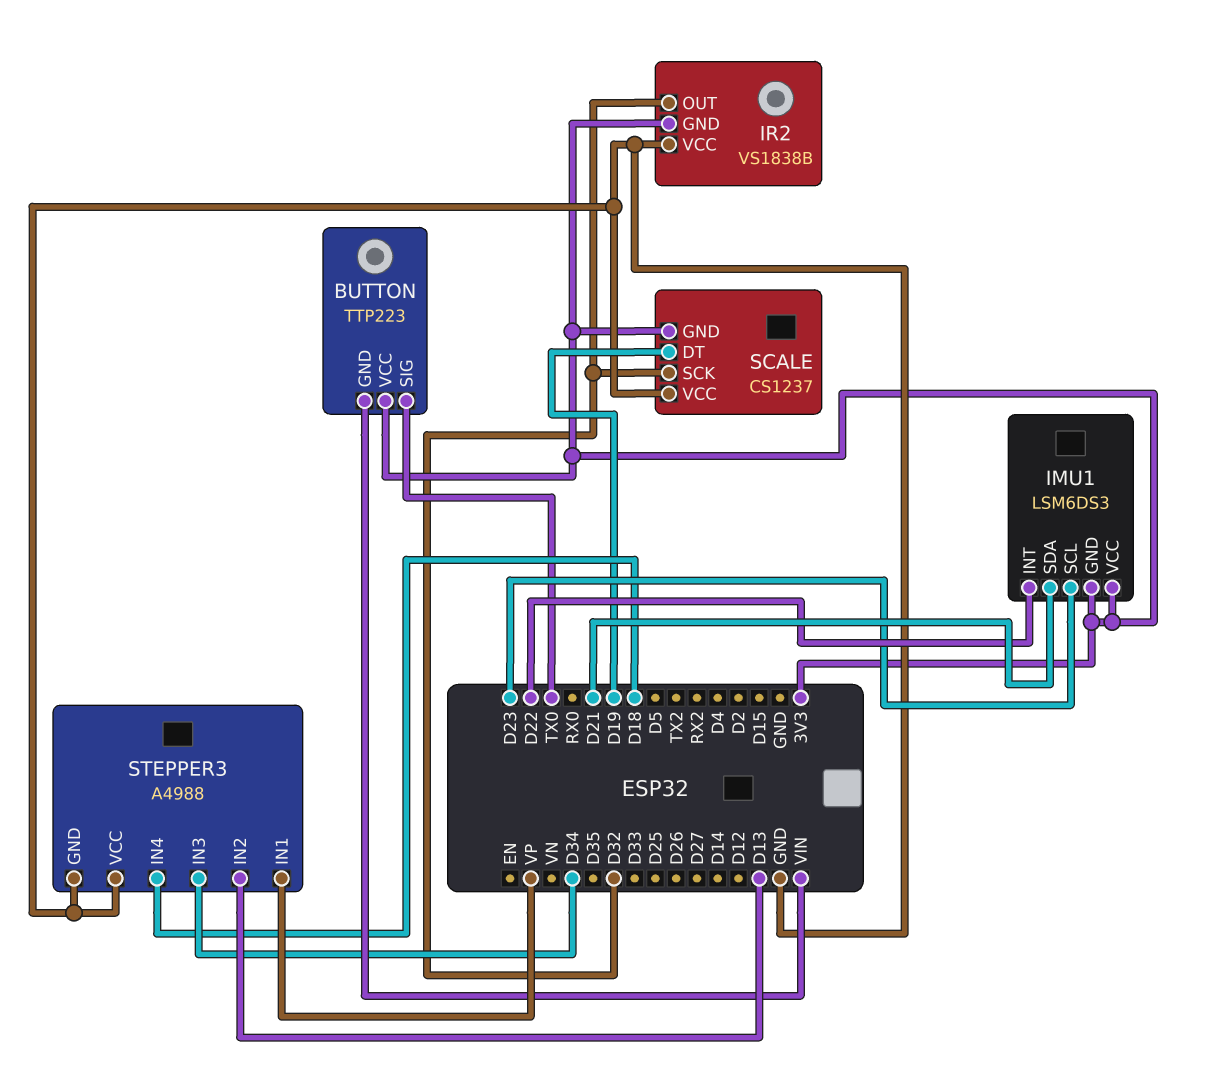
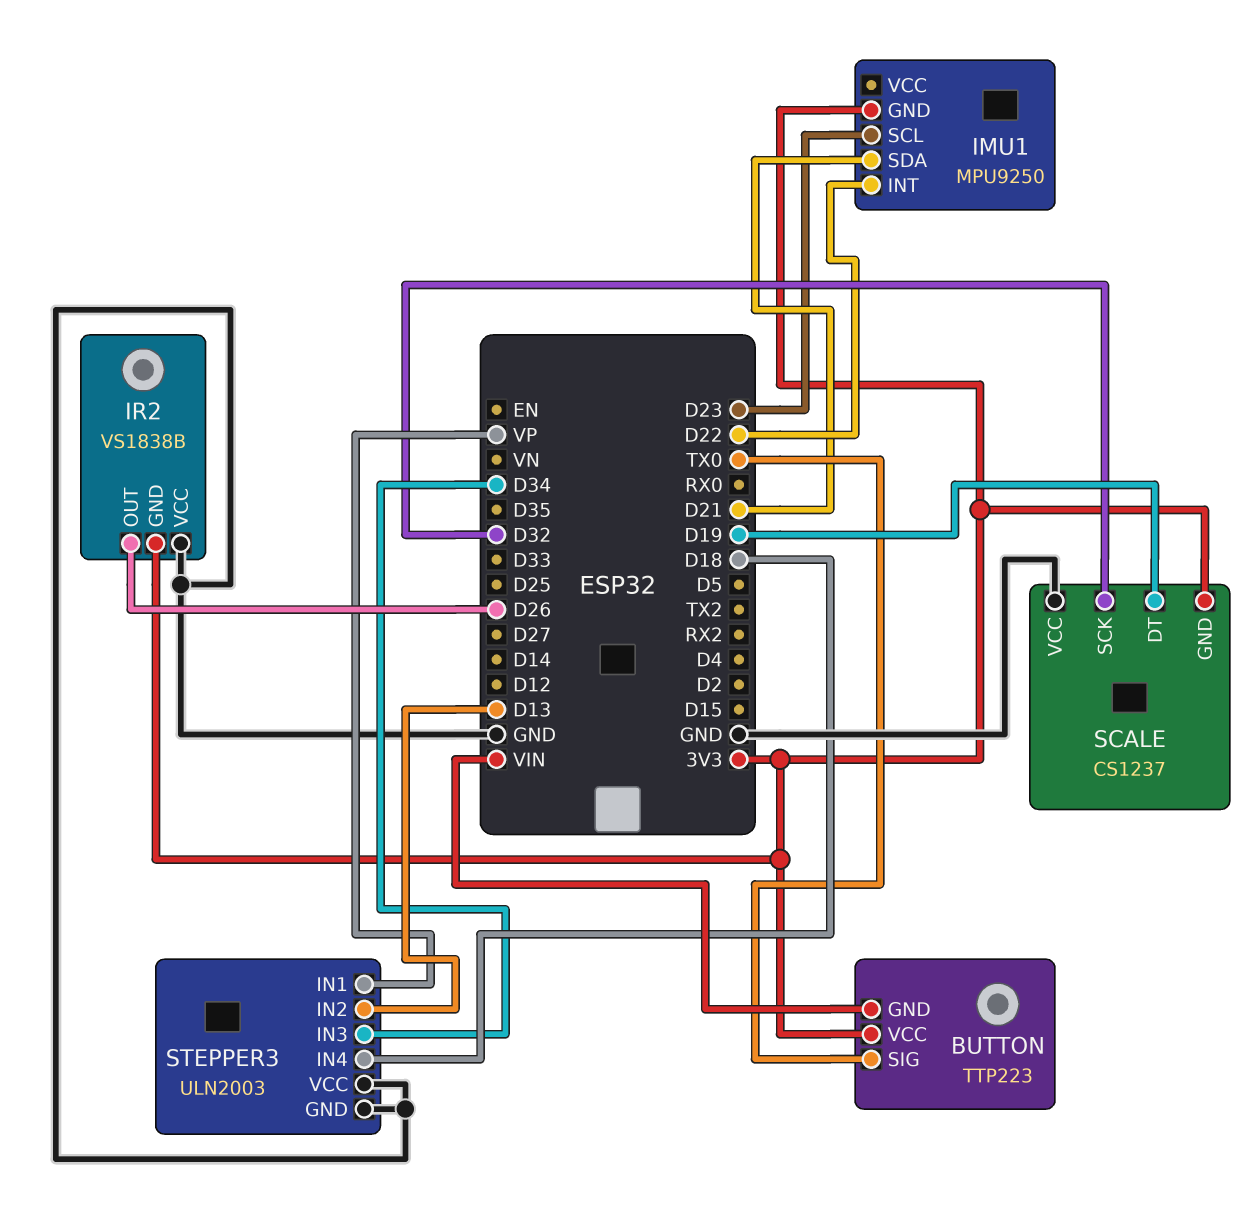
IMU1: LSM6DS3 -> MPU9250
IMU1 pin VCC: 3V3 -> none
IR2 pin OUT: D32 -> D26
STEPPER3: A4988 -> ULN2003

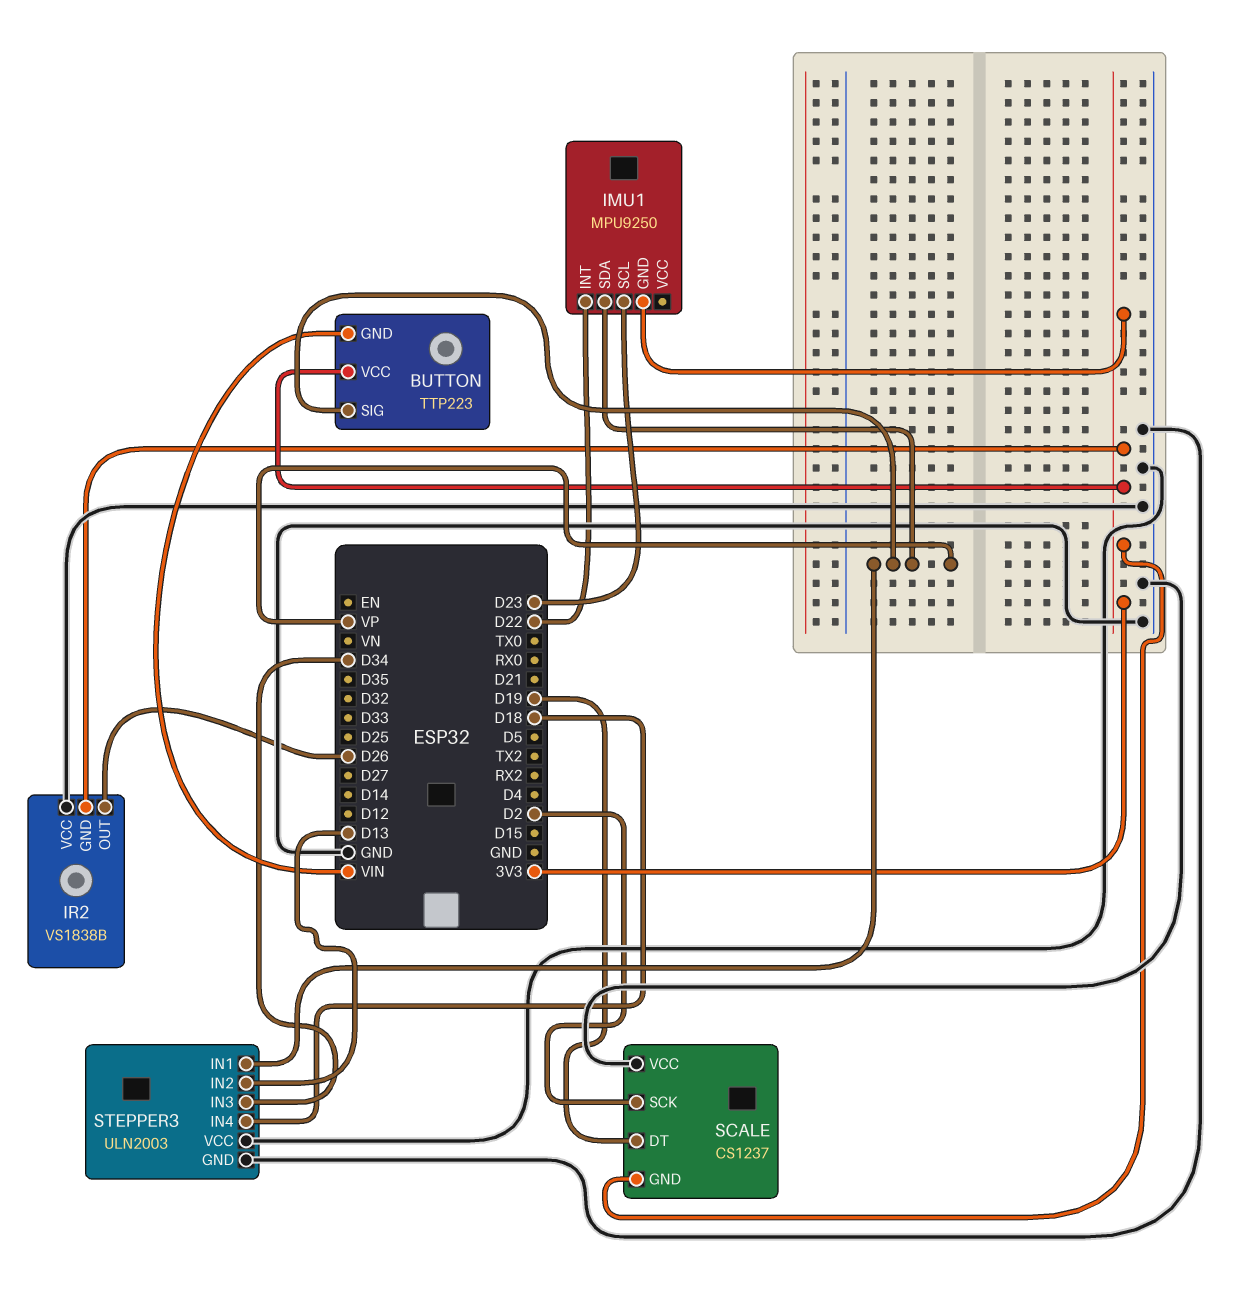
BUTTON pin SIG: TX0 -> VP
IMU1 pin SDA: D21 -> VP
SCALE pin SCK: D32 -> D2

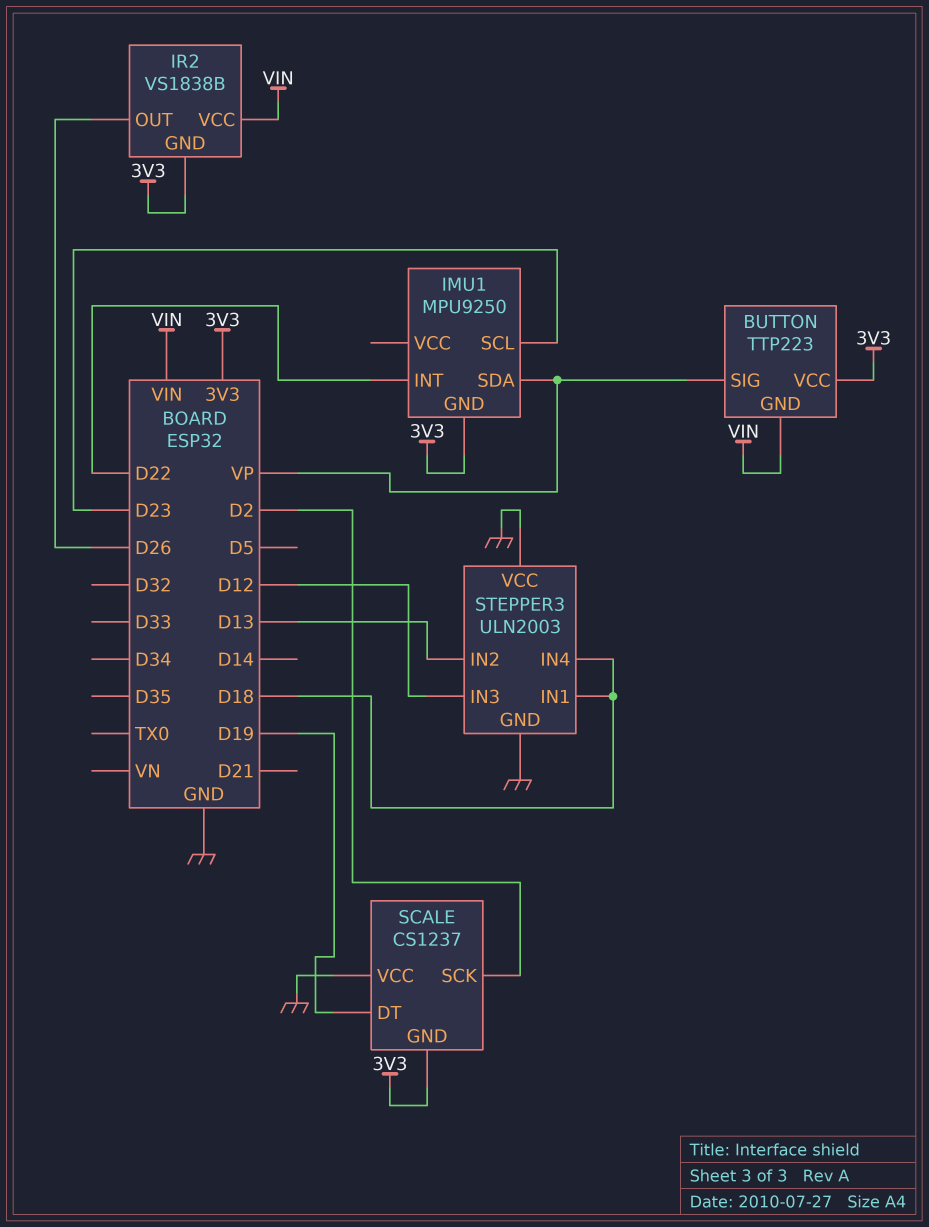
IR2 pin VCC: GND -> VIN
STEPPER3 pin IN1: VP -> D18
STEPPER3 pin IN3: D34 -> D12

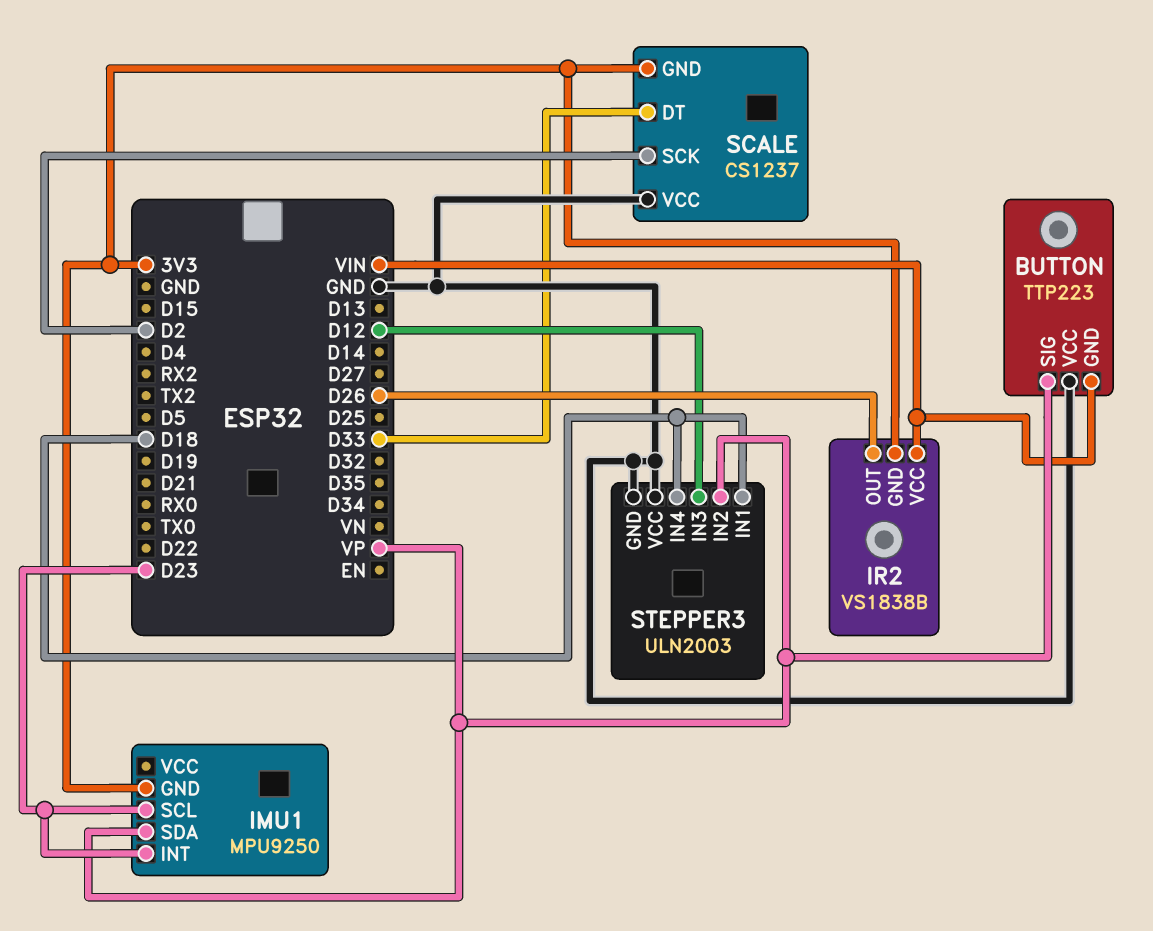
BUTTON pin VCC: 3V3 -> GND
IMU1 pin INT: D22 -> D23
SCALE pin DT: D19 -> D33
STEPPER3 pin IN2: D13 -> VP

